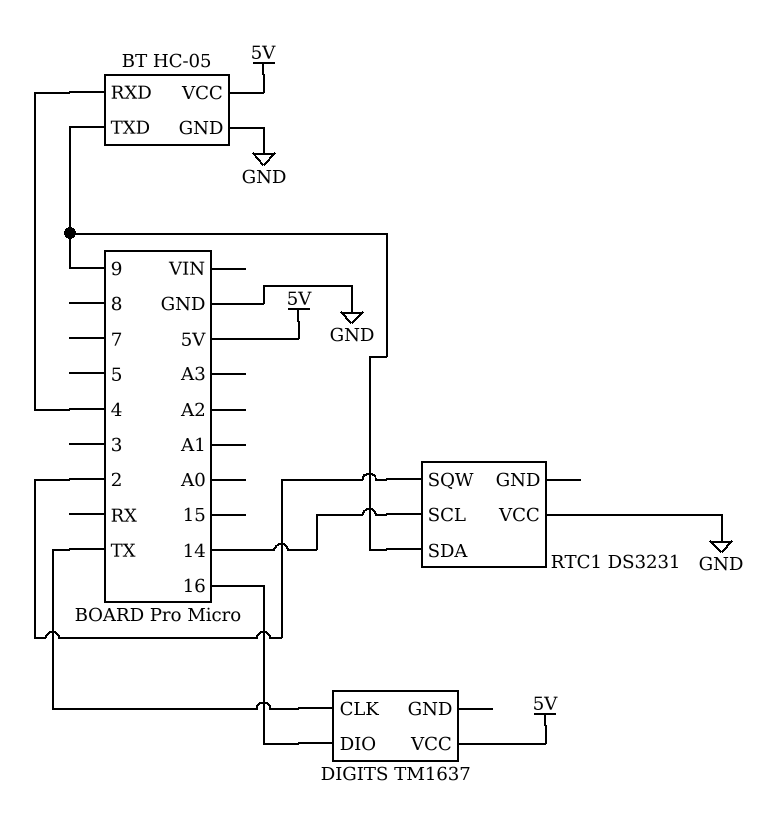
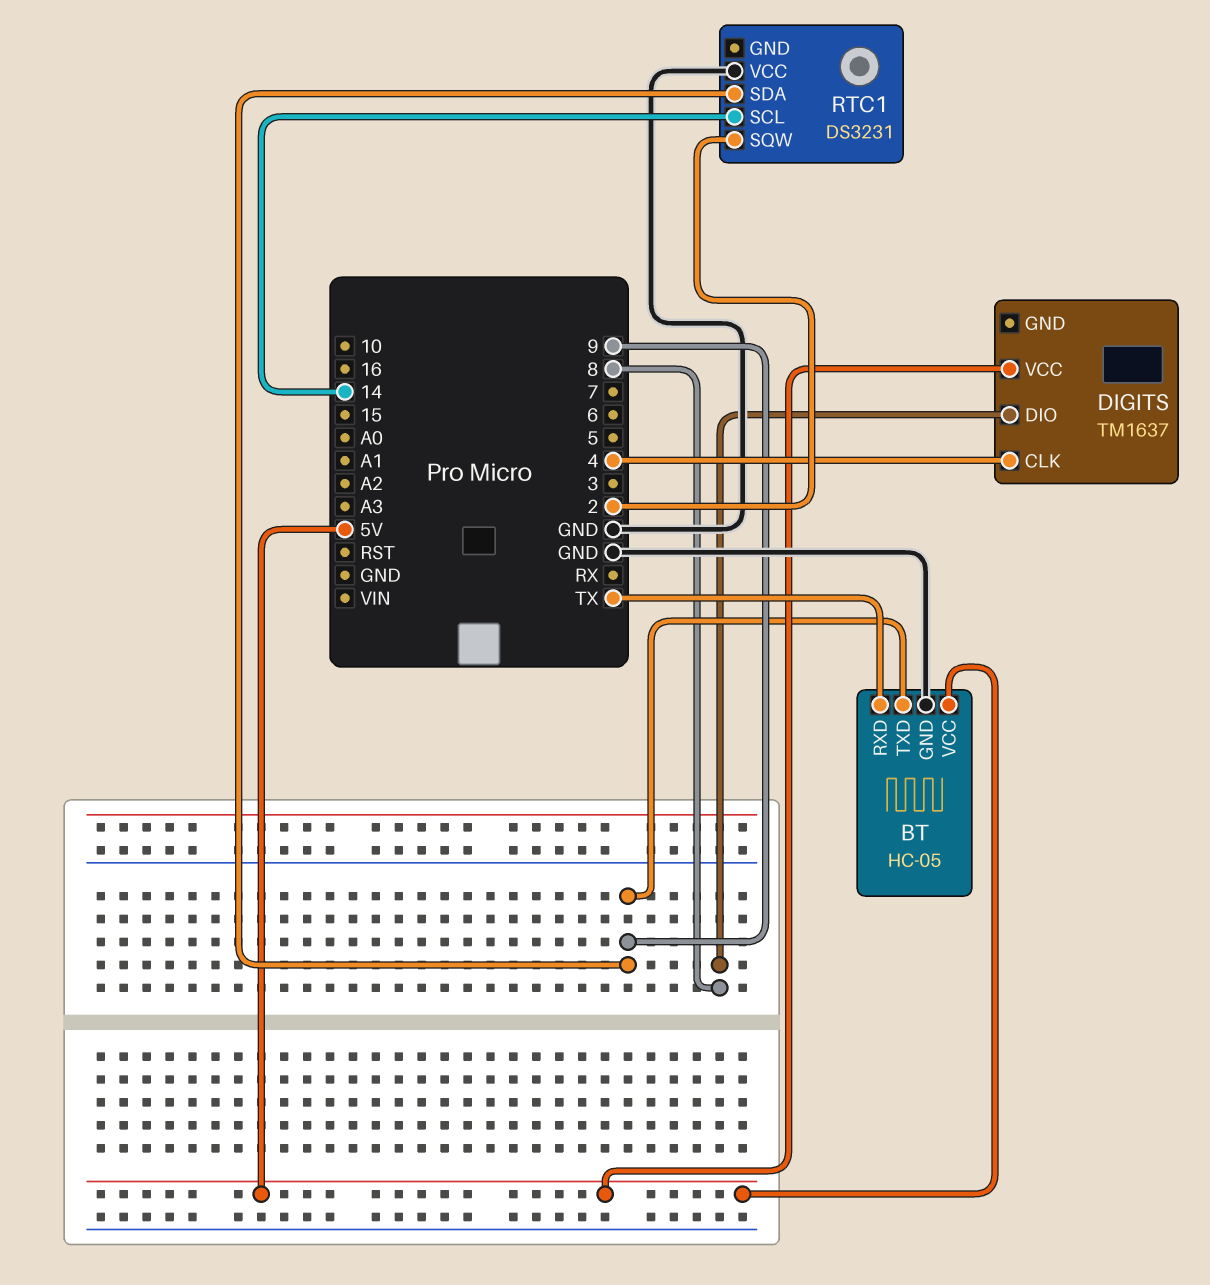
BT pin RXD: 4 -> TX
DIGITS pin CLK: TX -> 4
DIGITS pin DIO: 16 -> 8

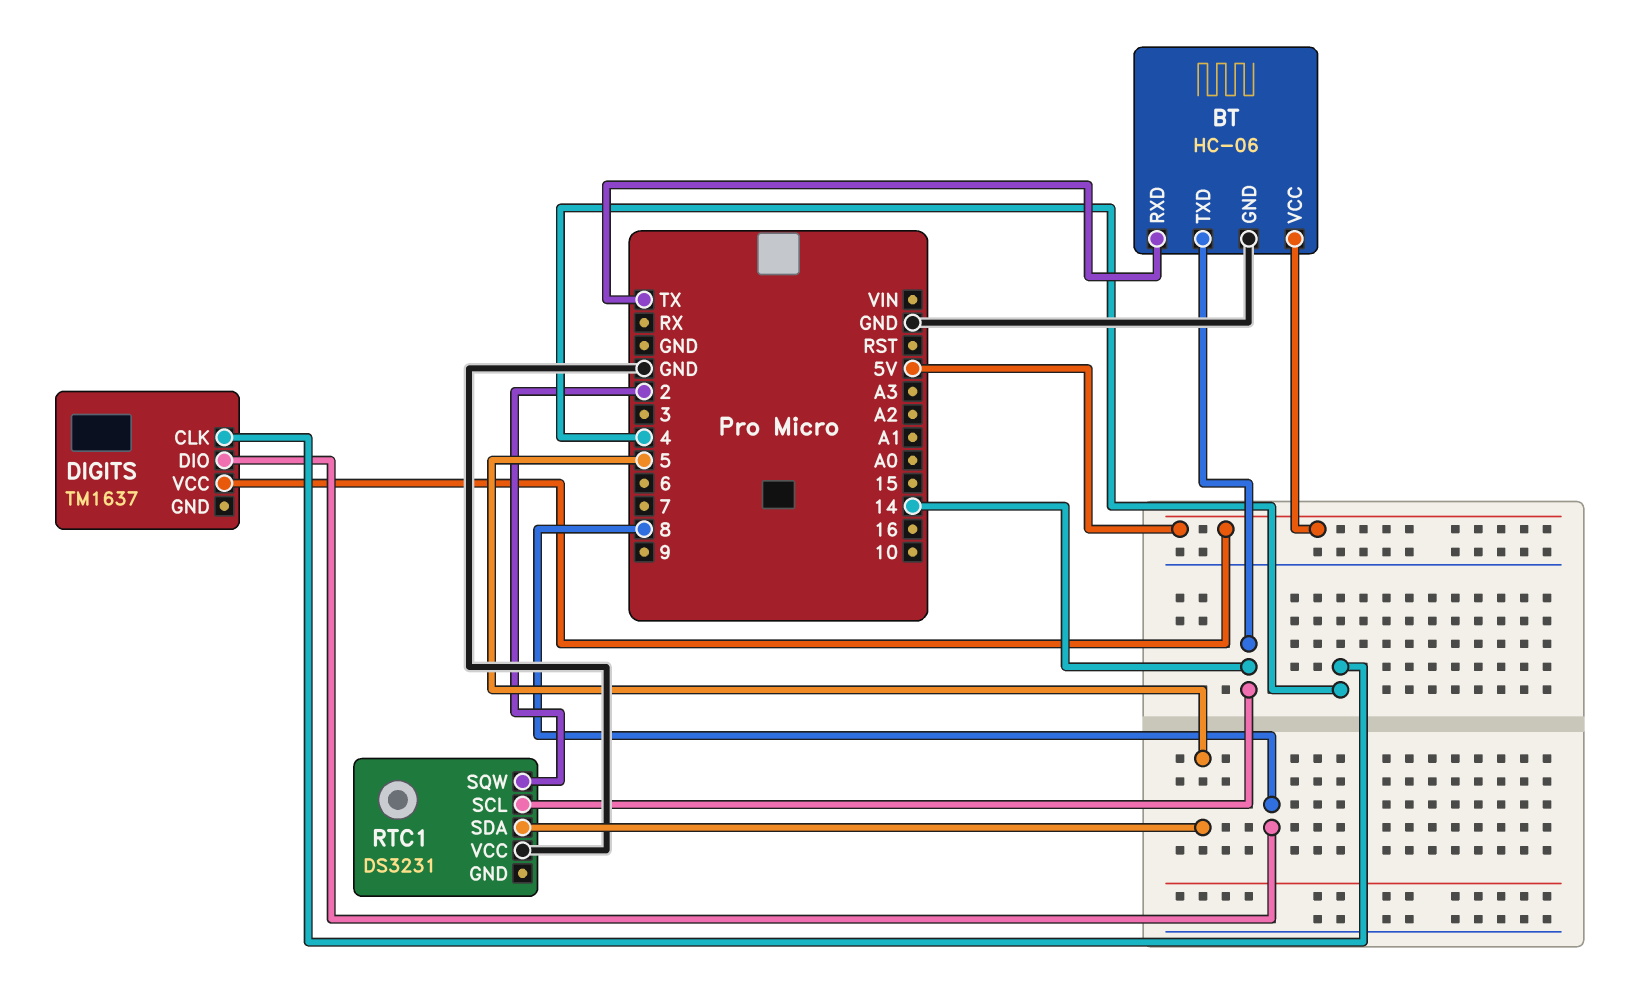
BT: HC-05 -> HC-06
BT pin TXD: 9 -> 14
RTC1 pin SDA: 9 -> 5

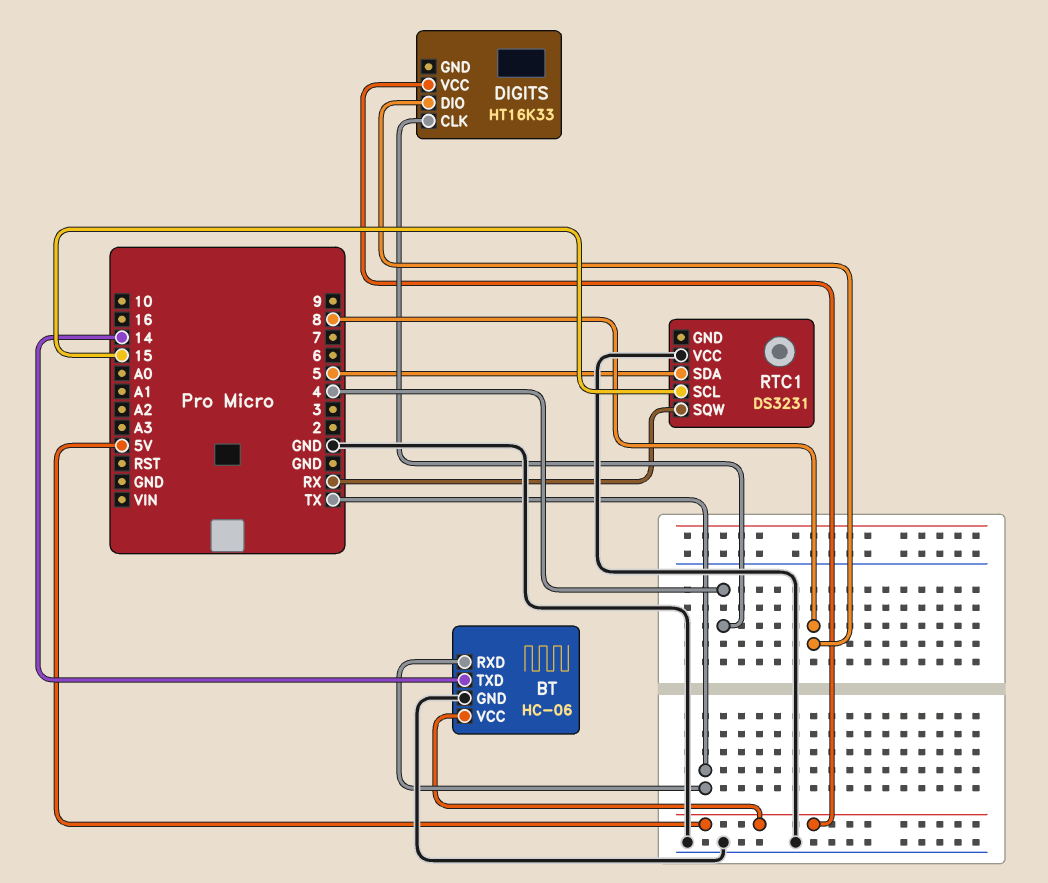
DIGITS: TM1637 -> HT16K33
RTC1 pin SCL: 14 -> 15
RTC1 pin SQW: 2 -> RX

